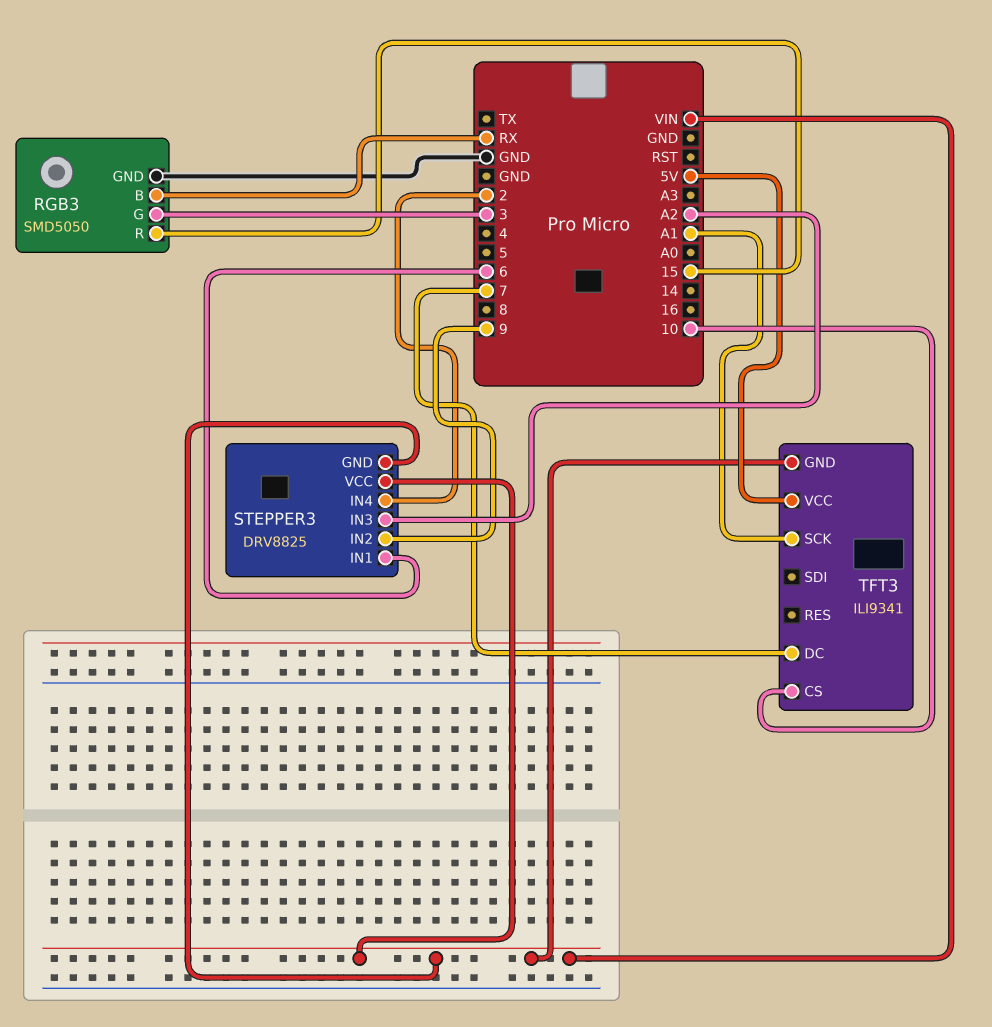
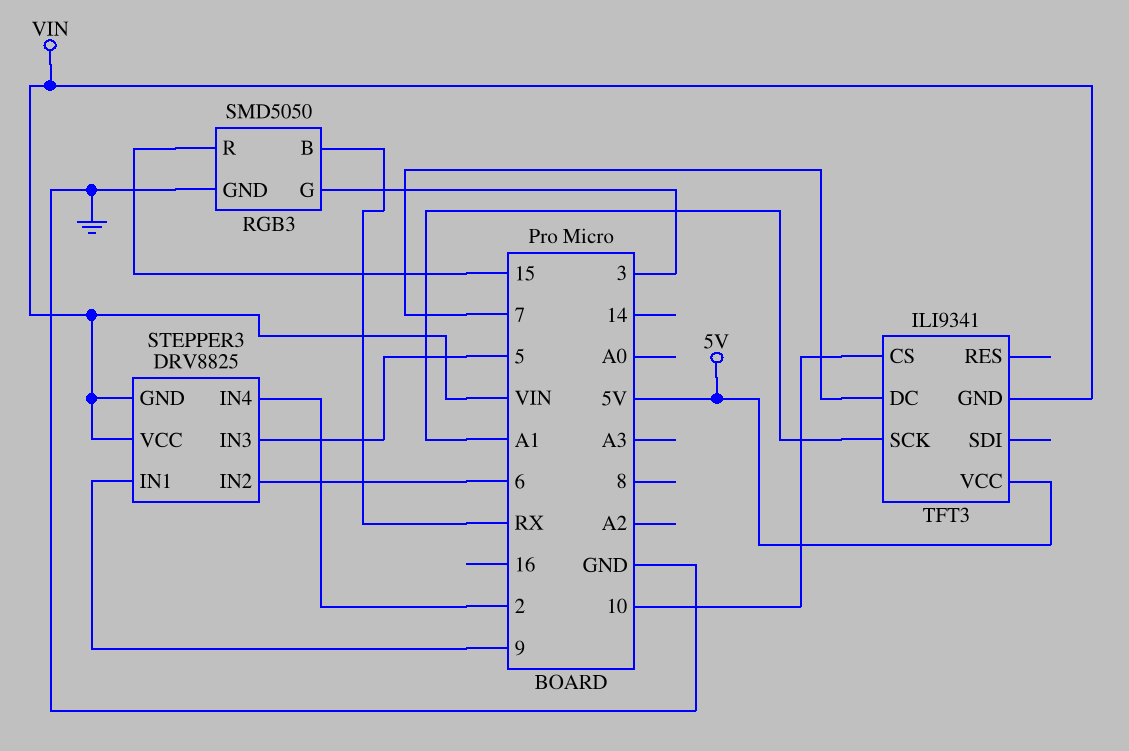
STEPPER3 pin IN1: 6 -> 9
STEPPER3 pin IN2: 9 -> 6
STEPPER3 pin IN3: A2 -> 5

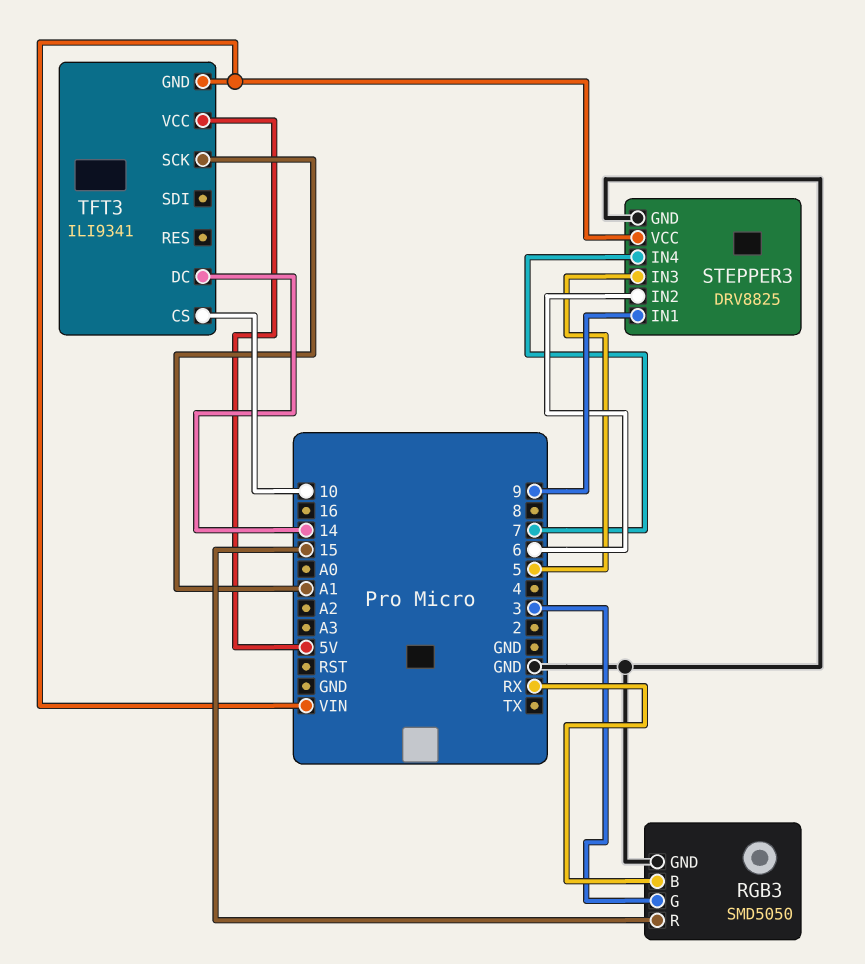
STEPPER3 pin GND: VIN -> GND
STEPPER3 pin IN4: 2 -> 7
TFT3 pin DC: 7 -> 14

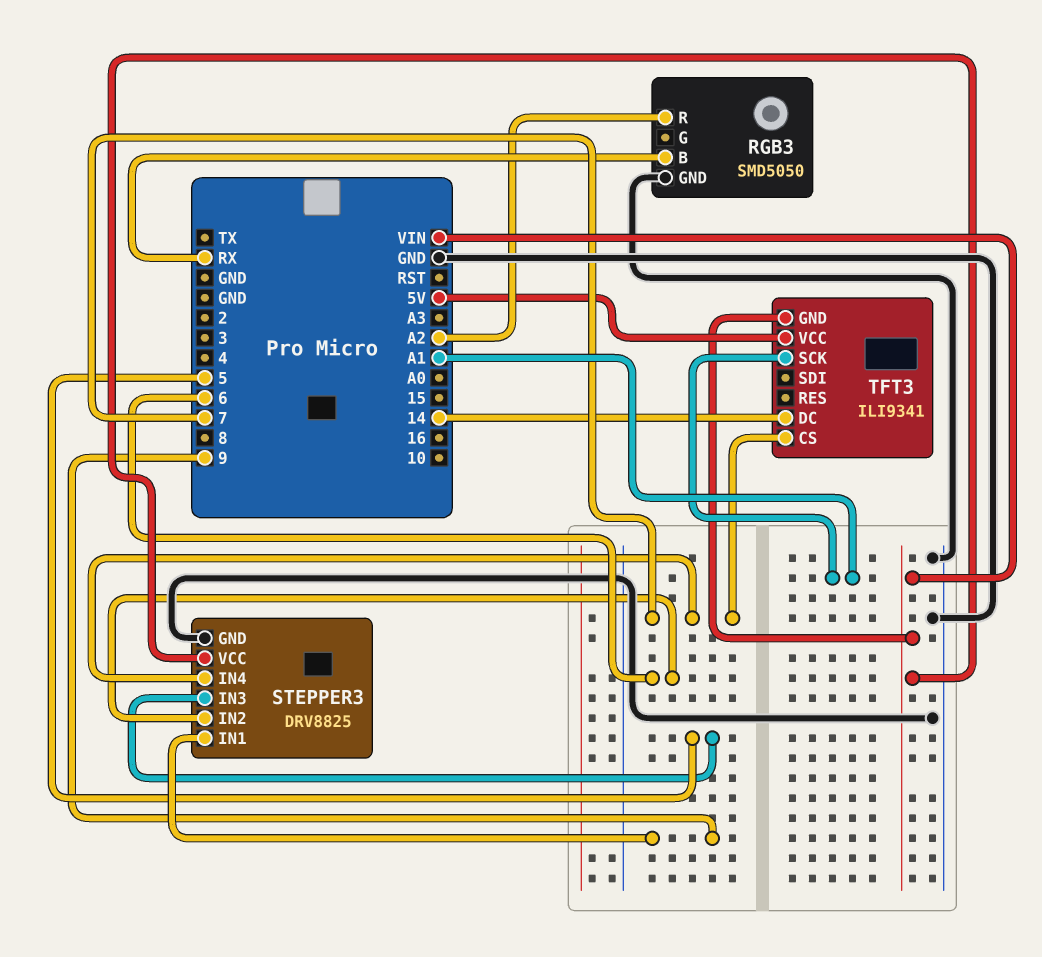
RGB3 pin G: 3 -> none
RGB3 pin R: 15 -> A2
TFT3 pin CS: 10 -> 7

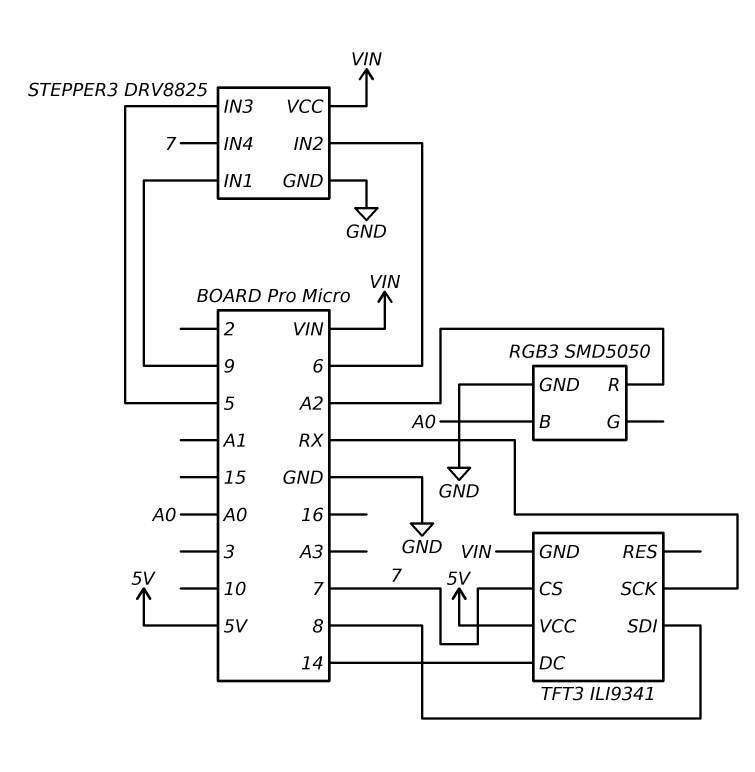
RGB3 pin B: RX -> A0
TFT3 pin SCK: A1 -> RX
TFT3 pin SDI: none -> 8

